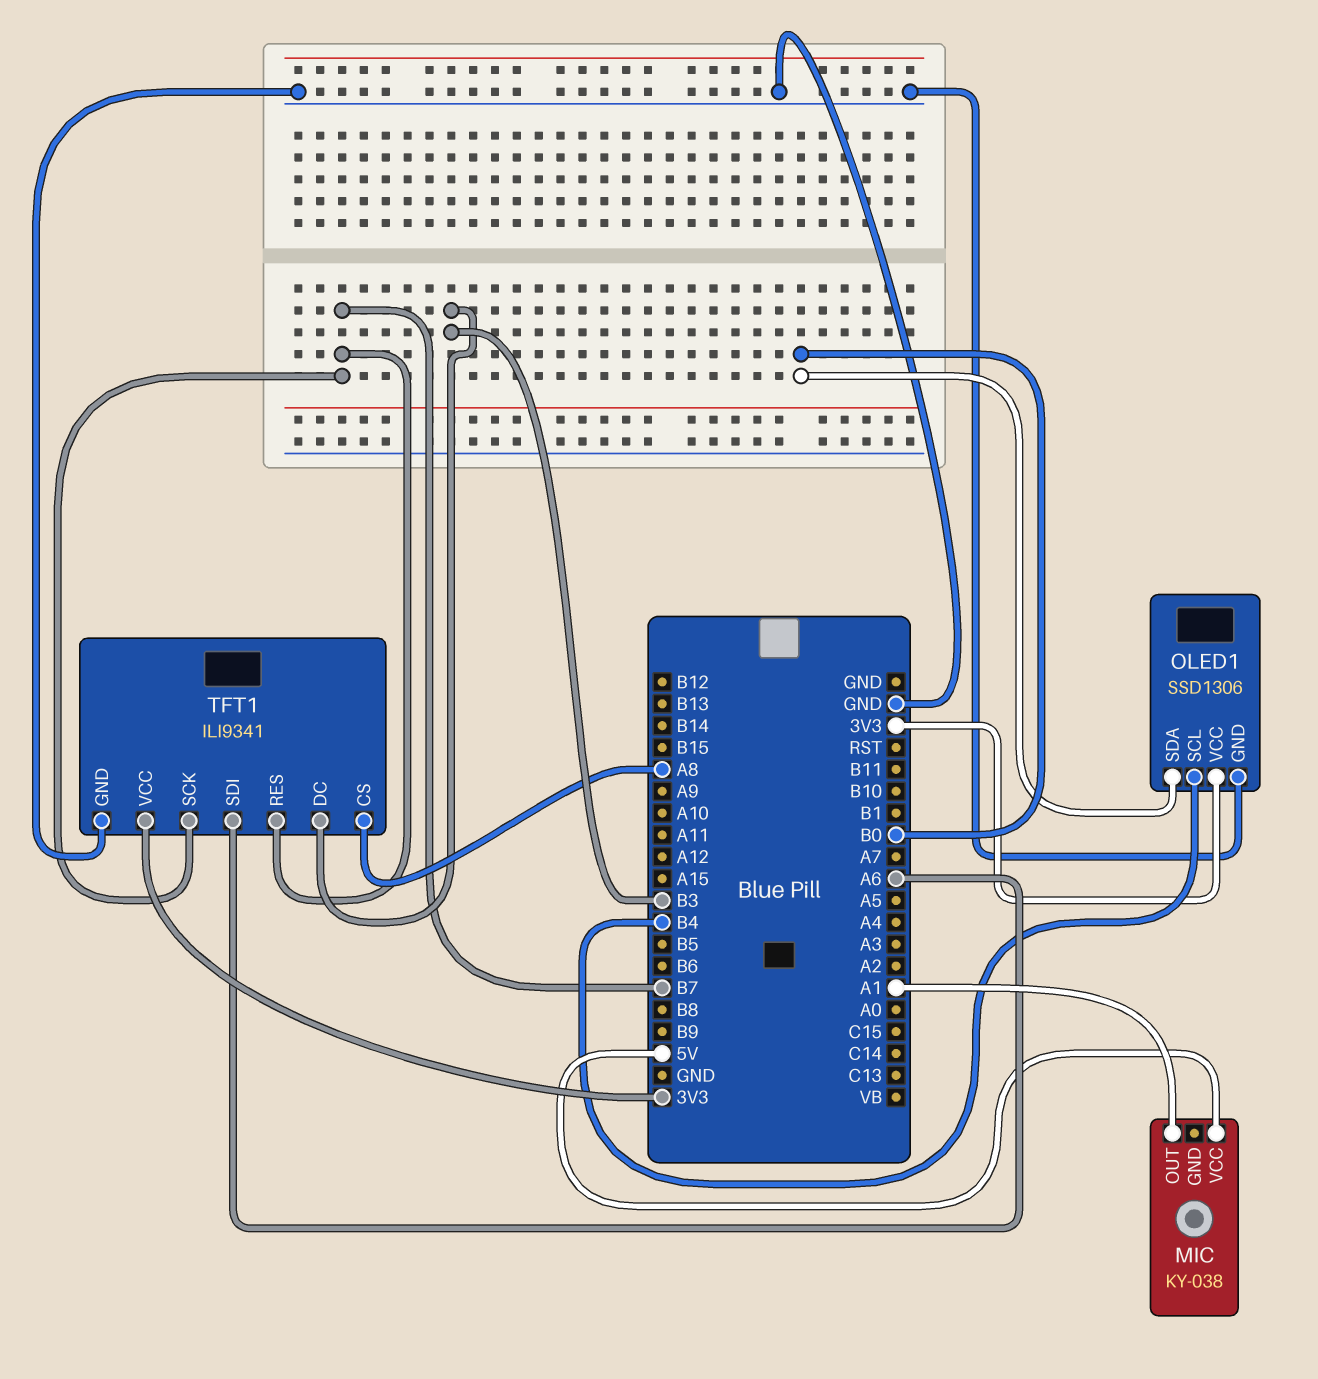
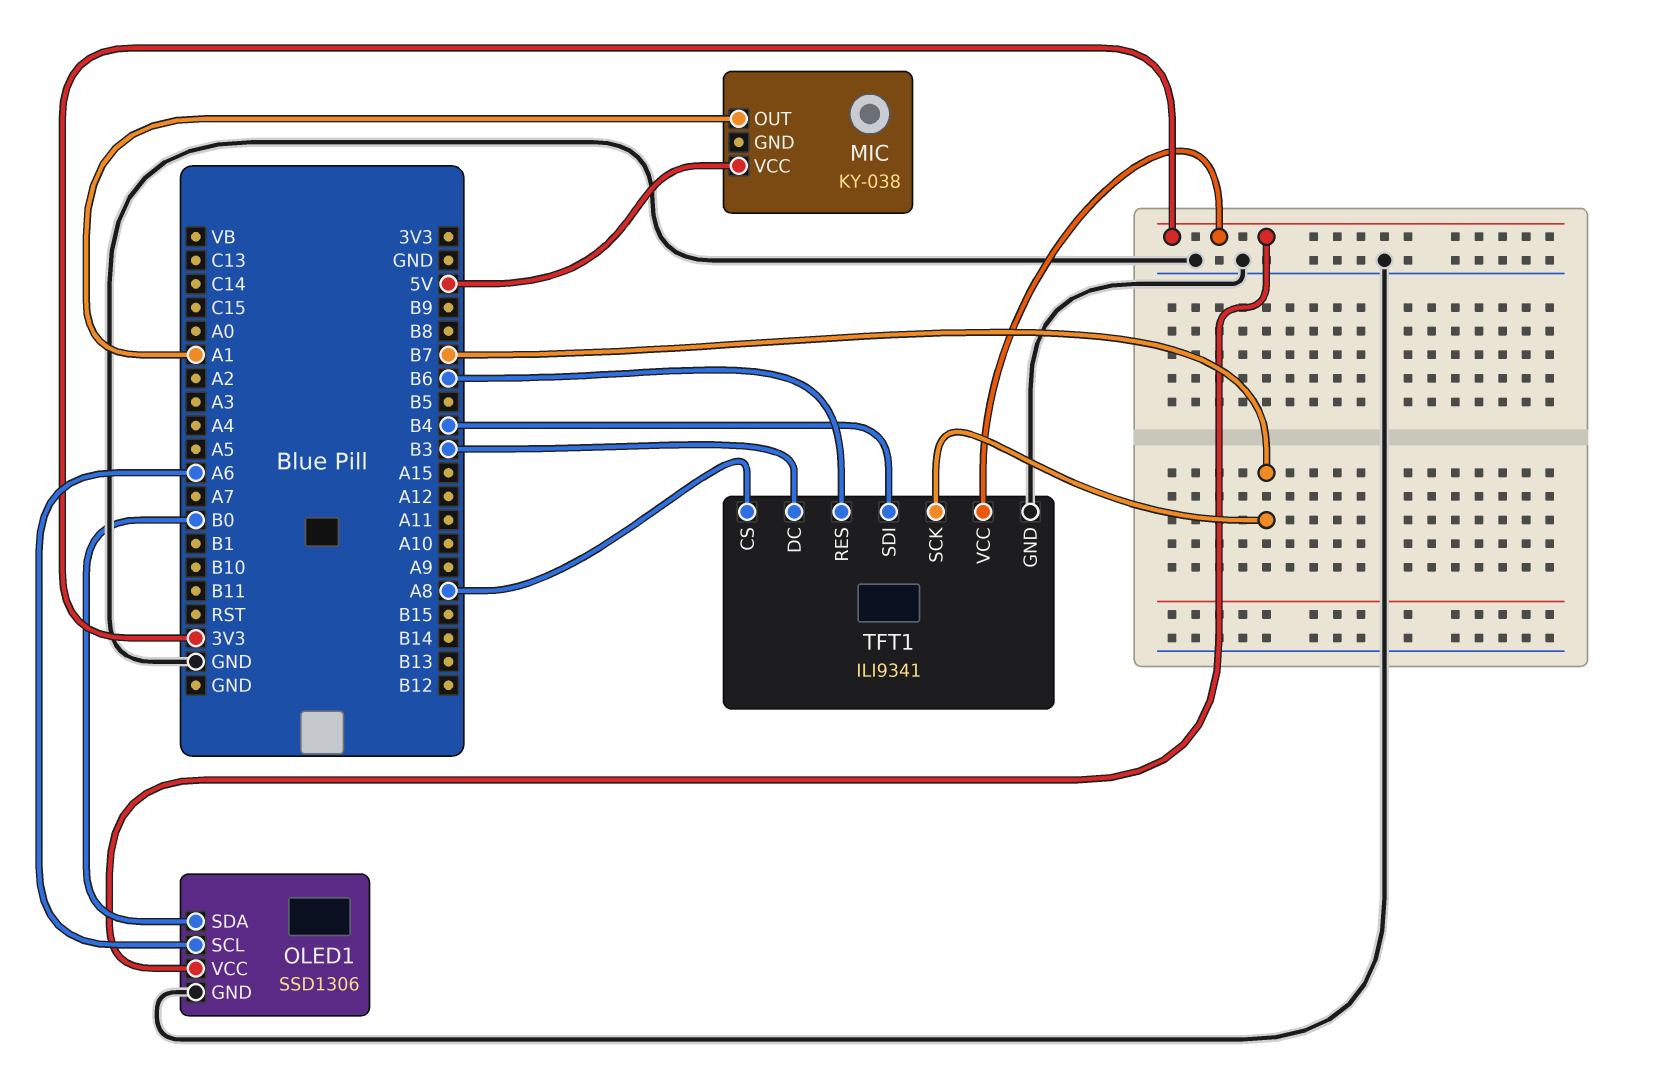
OLED1 pin SCL: B4 -> A6
TFT1 pin RES: B7 -> B6
TFT1 pin SDI: A6 -> B4

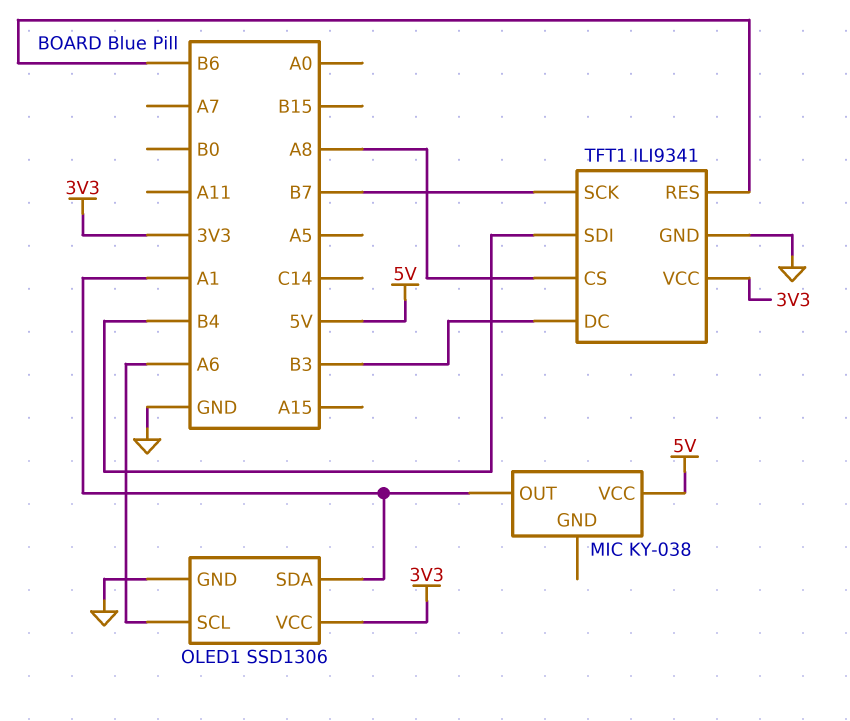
OLED1 pin SDA: B0 -> A1

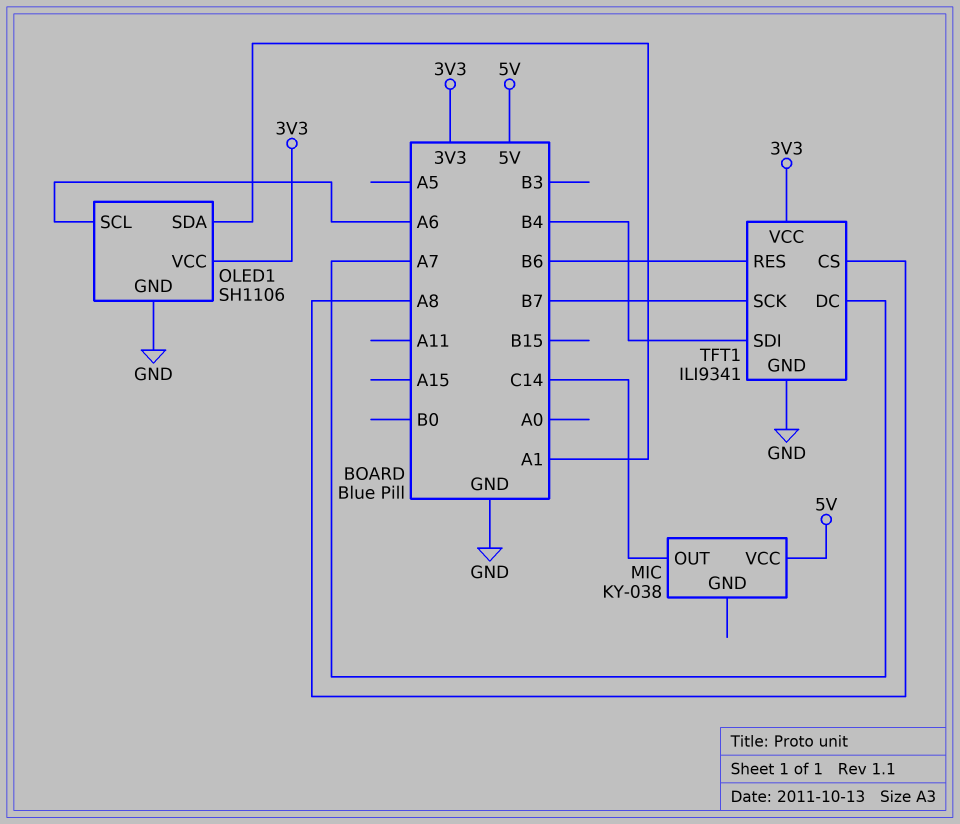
MIC pin OUT: A1 -> C14
OLED1: SSD1306 -> SH1106
TFT1 pin DC: B3 -> A7

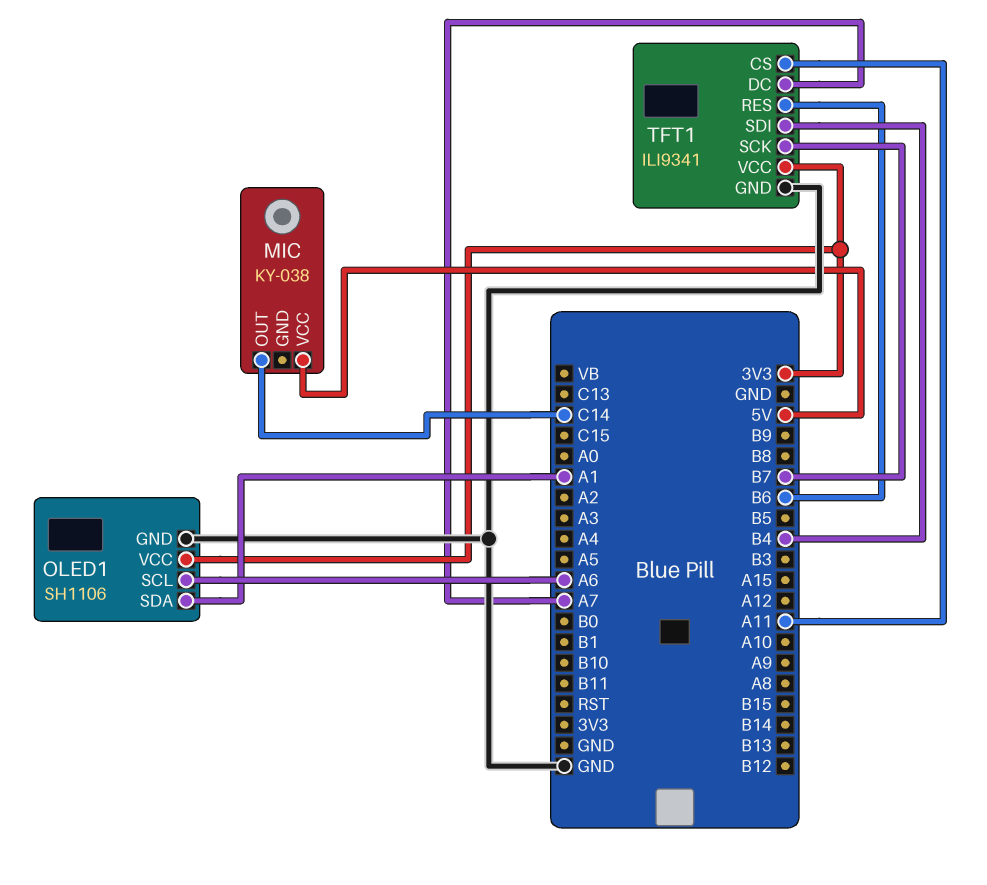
TFT1 pin CS: A8 -> A11

